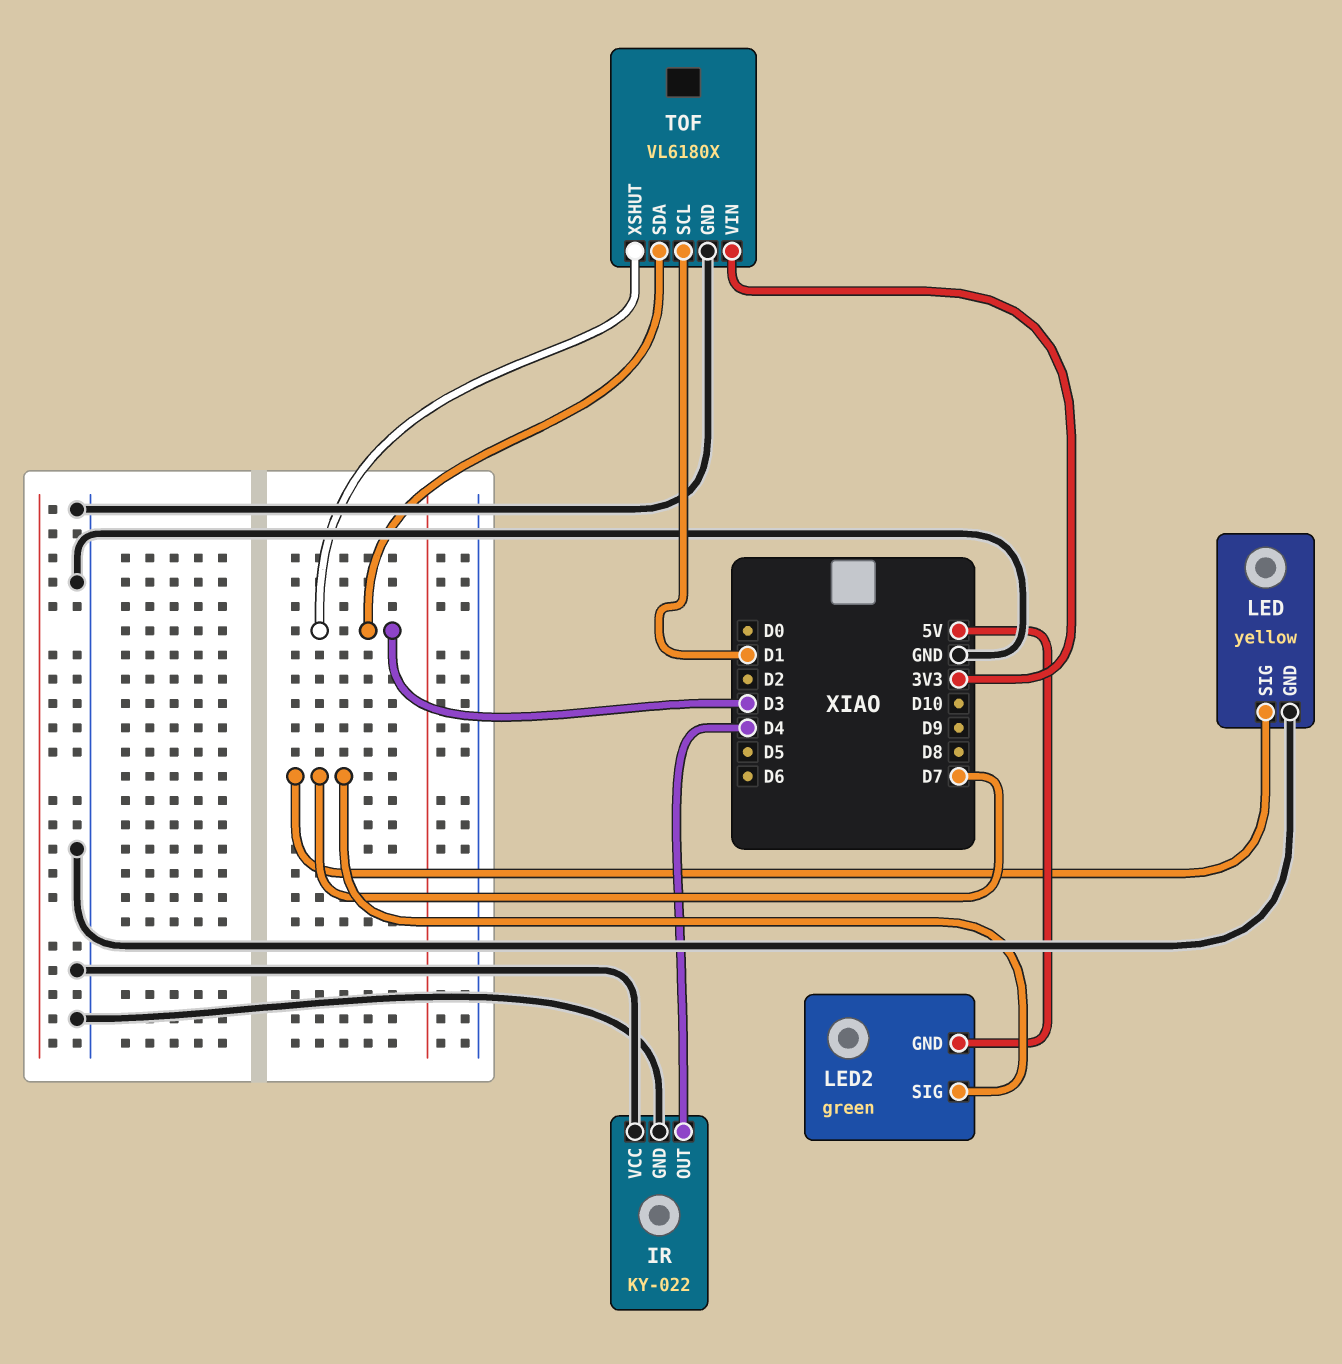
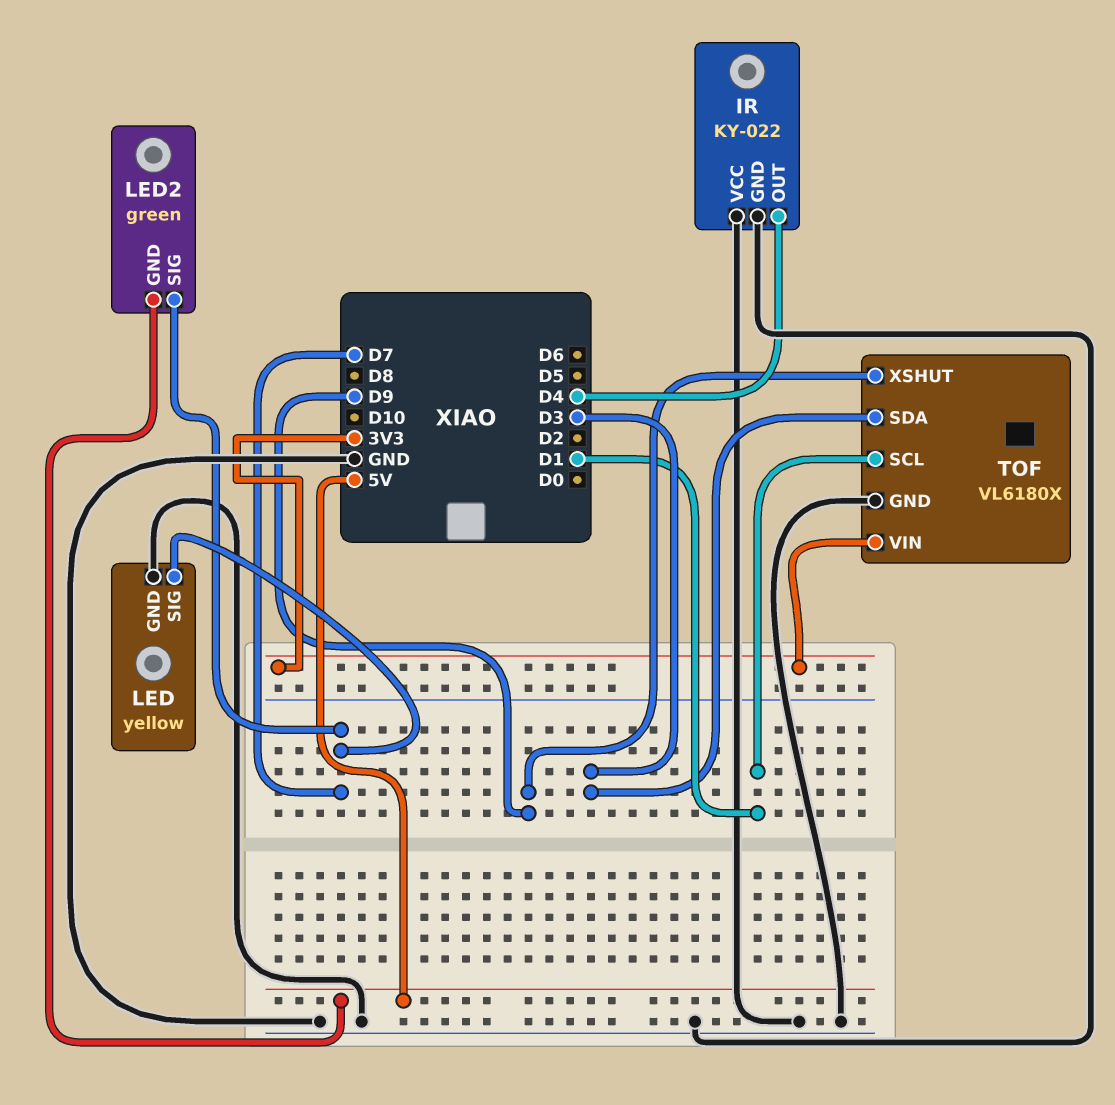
TOF pin XSHUT: D3 -> D9

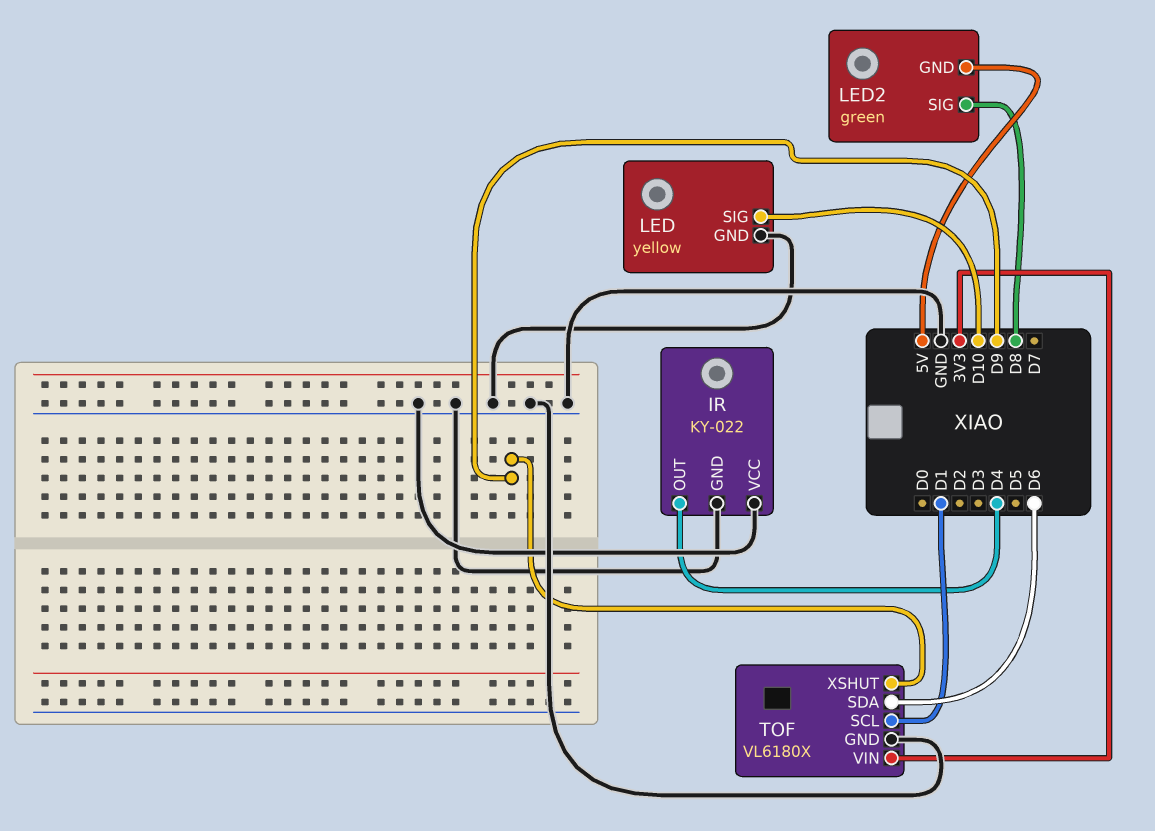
LED pin SIG: D7 -> D10
LED2 pin SIG: D7 -> D8
TOF pin SDA: D3 -> D6

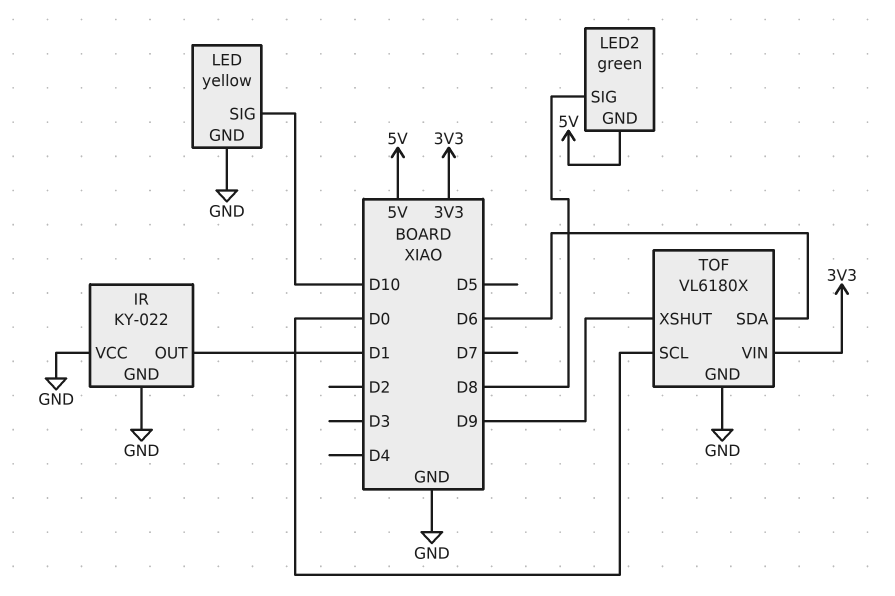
IR pin OUT: D4 -> D1
TOF pin SCL: D1 -> D0

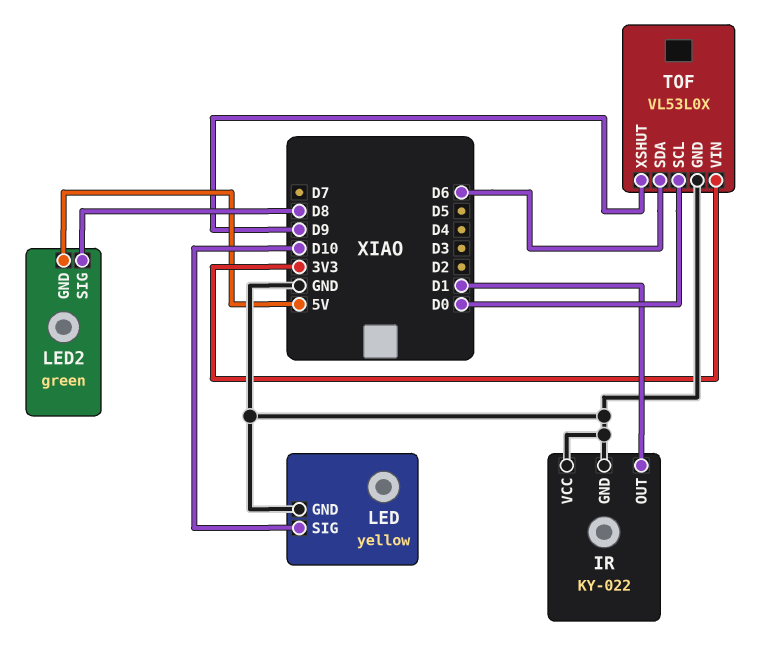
TOF: VL6180X -> VL53L0X

